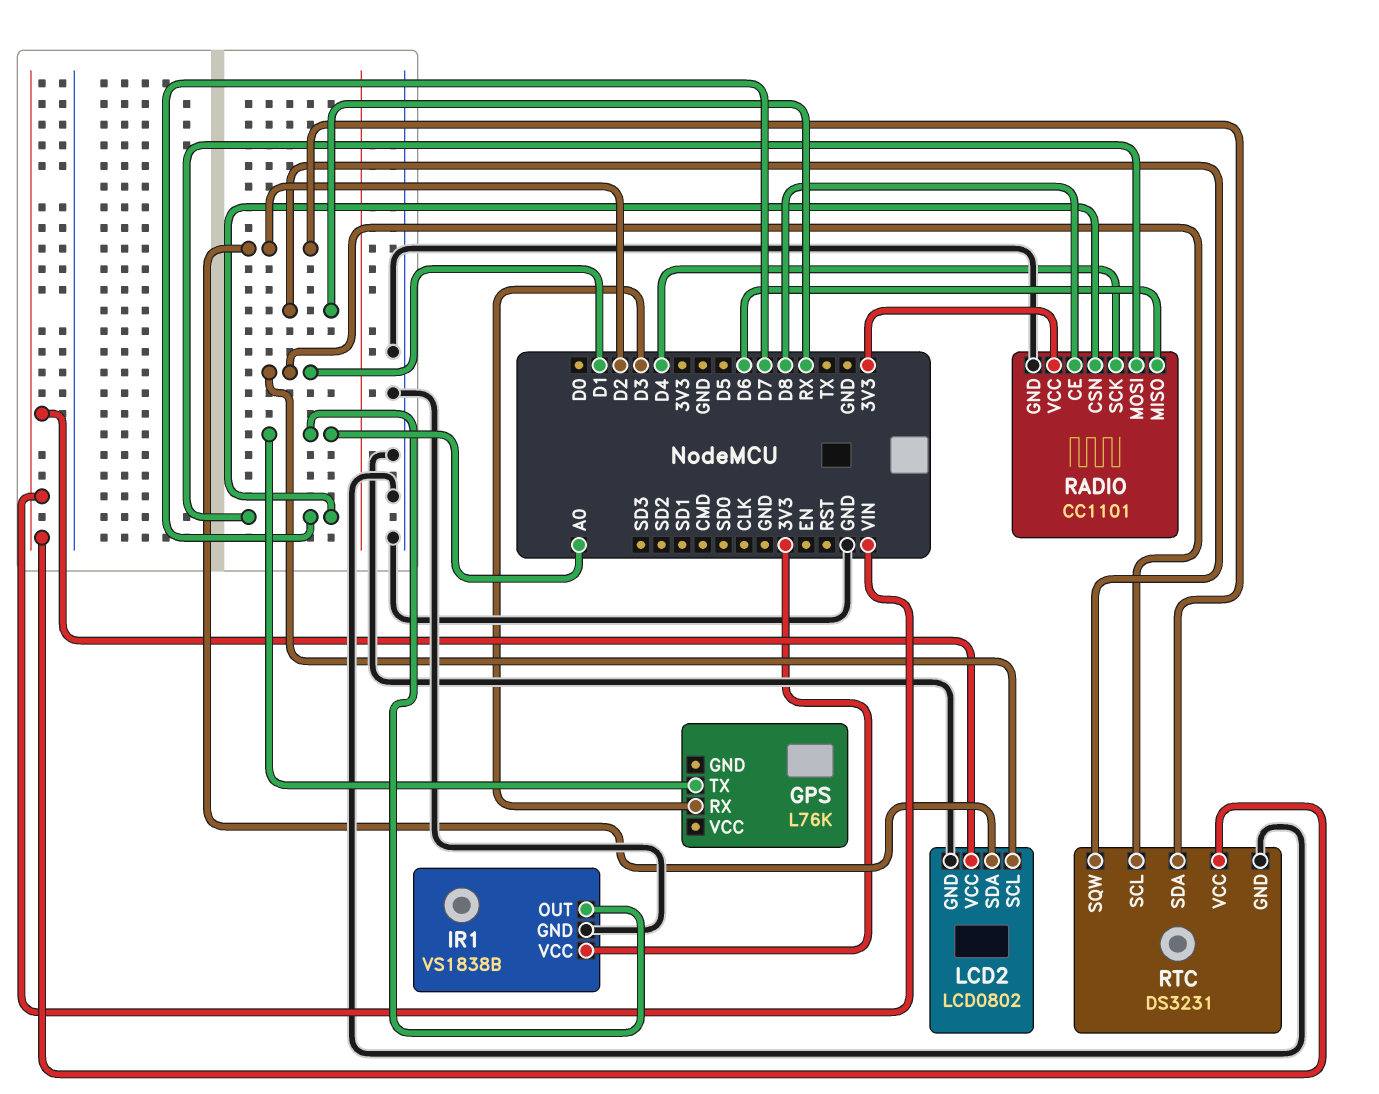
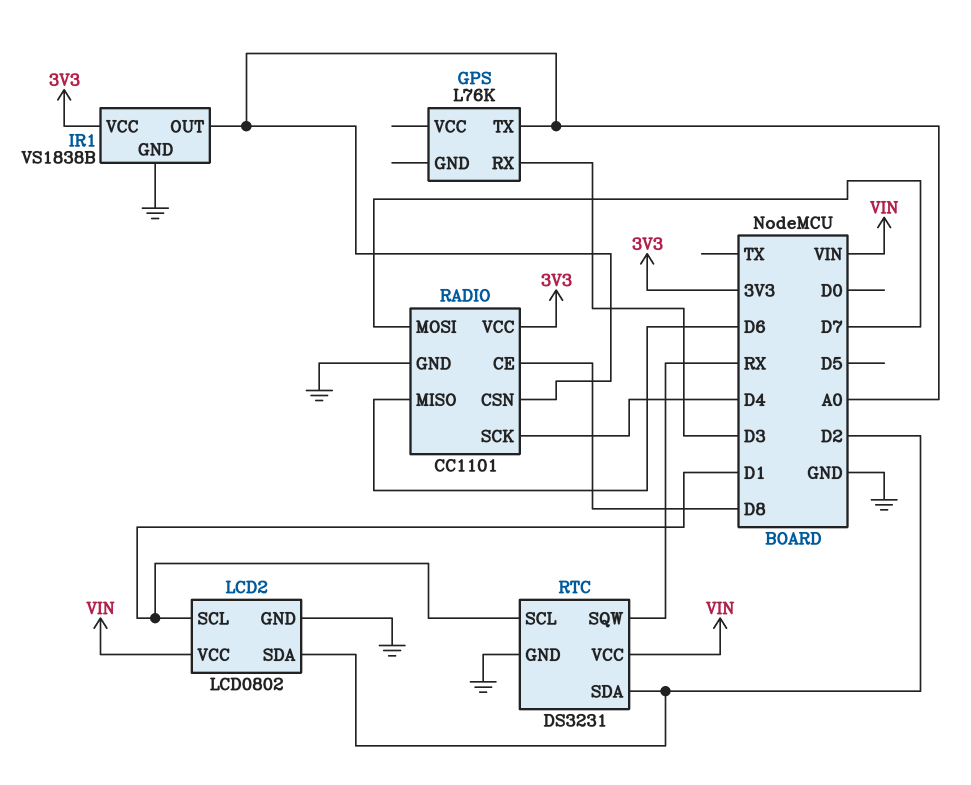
RADIO pin CSN: D7 -> A0

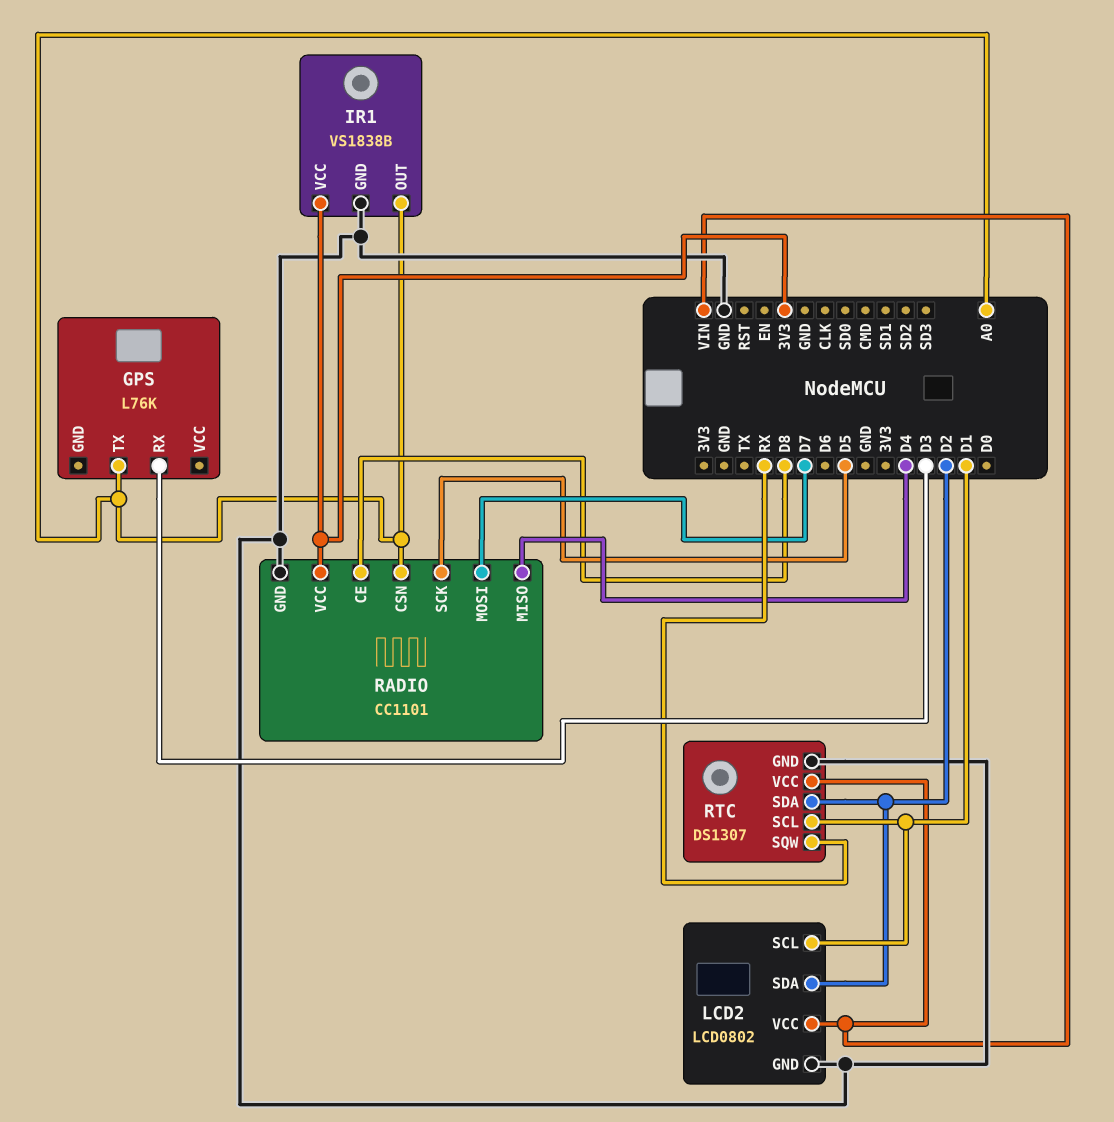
RADIO pin MISO: D6 -> D4
RADIO pin SCK: D4 -> D5
RTC: DS3231 -> DS1307

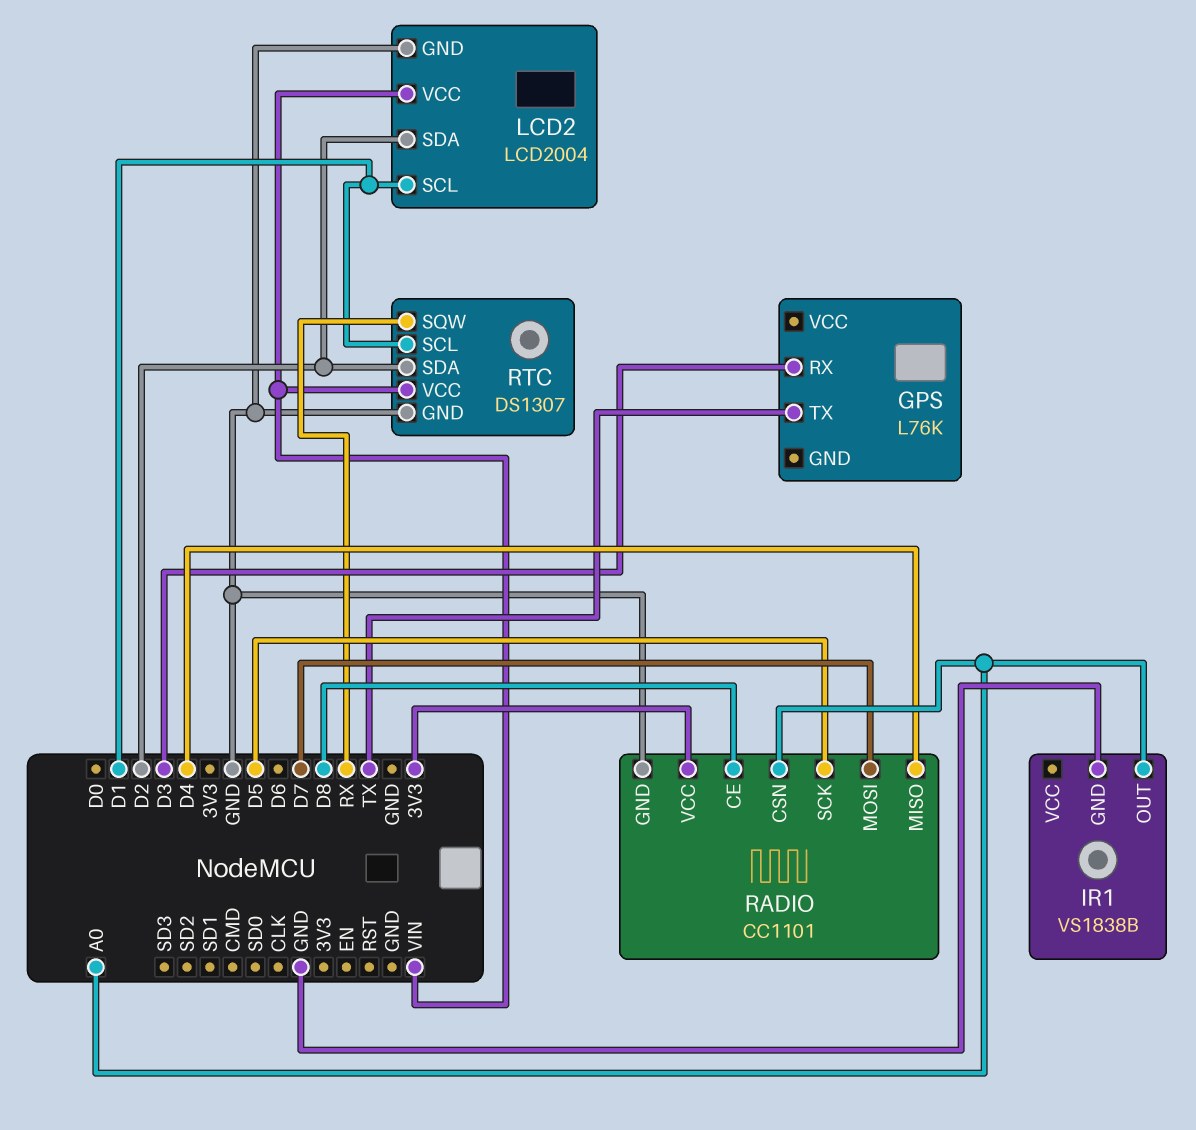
GPS pin TX: A0 -> TX
IR1 pin VCC: 3V3 -> none
LCD2: LCD0802 -> LCD2004

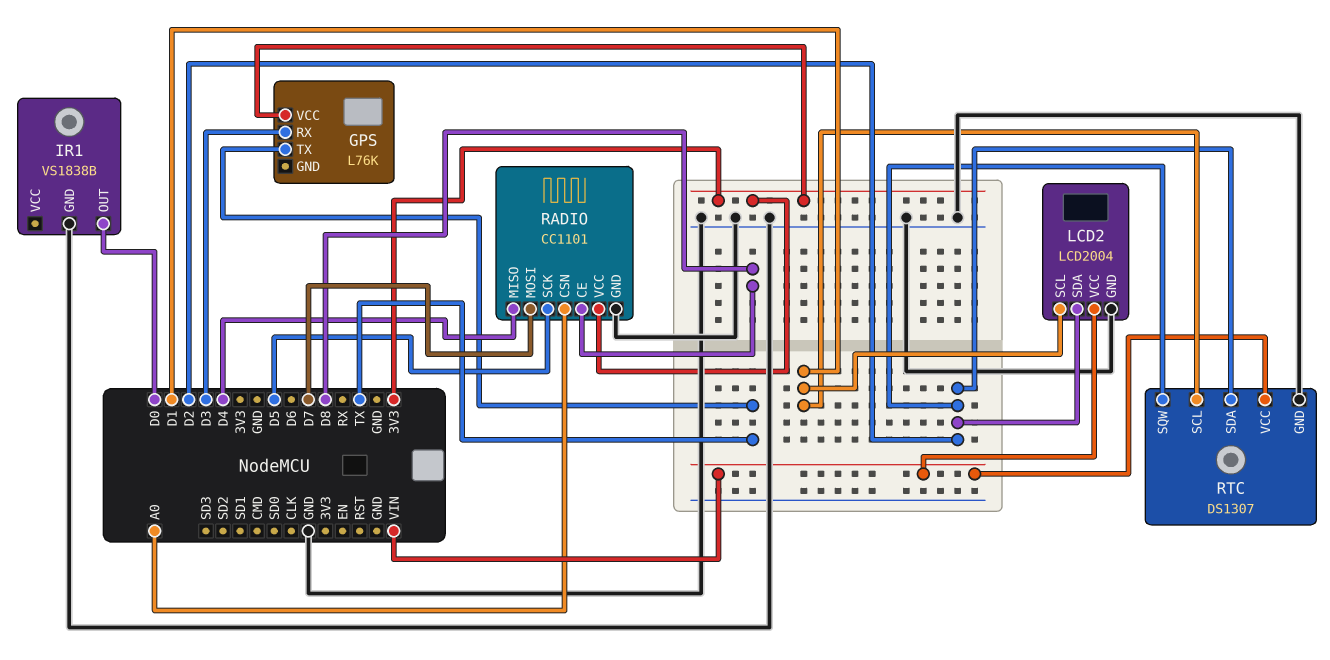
GPS pin VCC: none -> 3V3
IR1 pin OUT: A0 -> D0
RTC pin SQW: RX -> D2

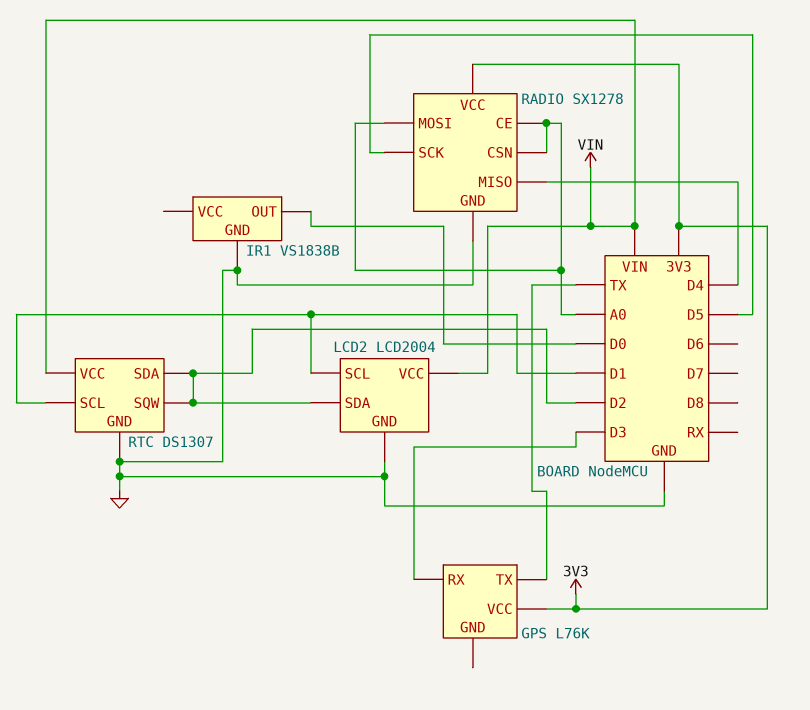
RADIO: CC1101 -> SX1278
RADIO pin CE: D8 -> A0
RADIO pin MOSI: D7 -> A0

